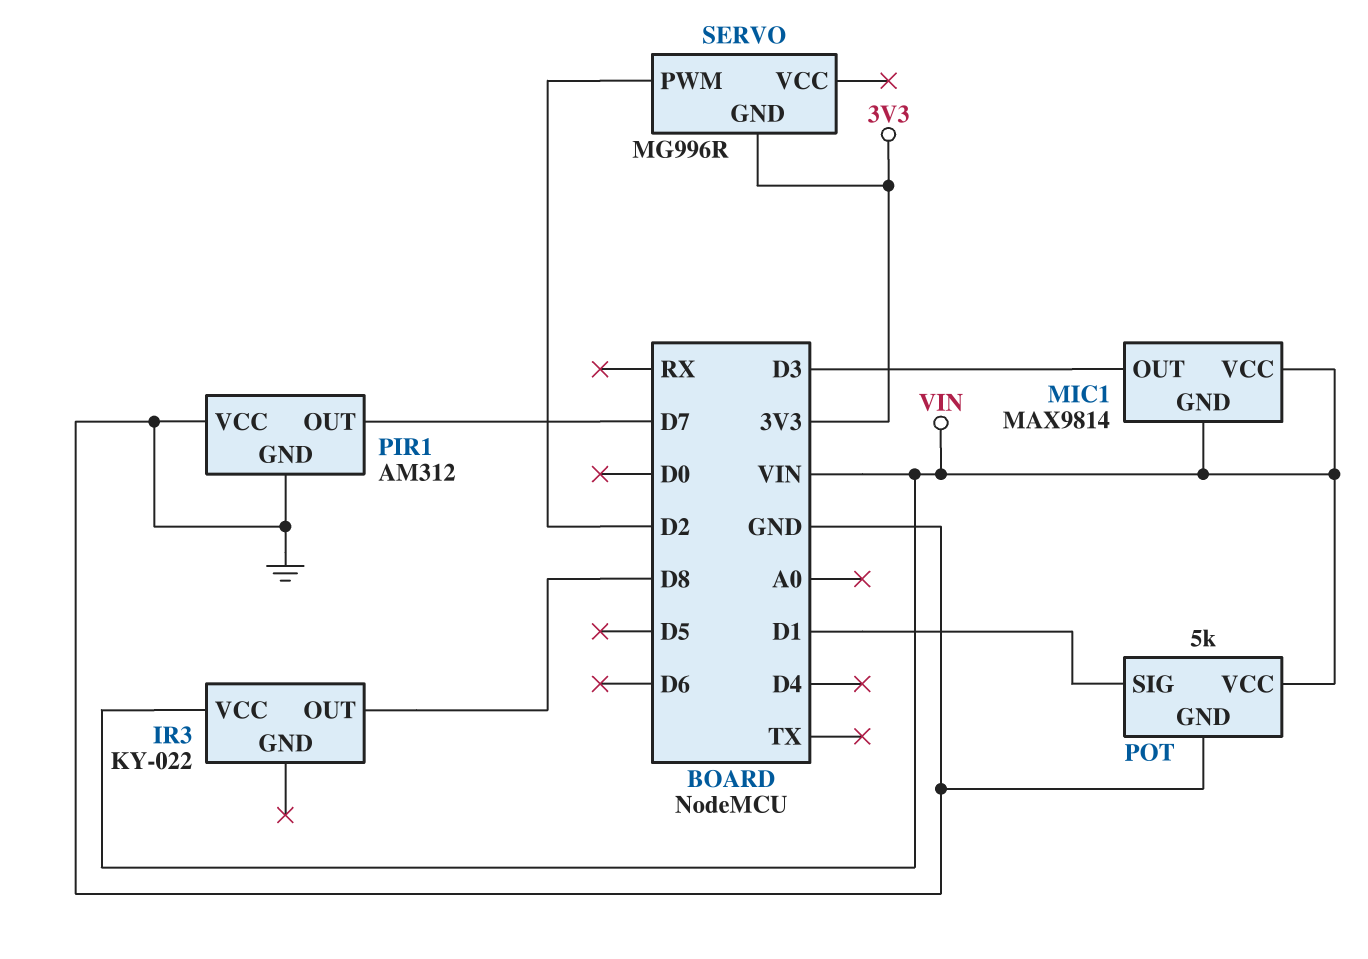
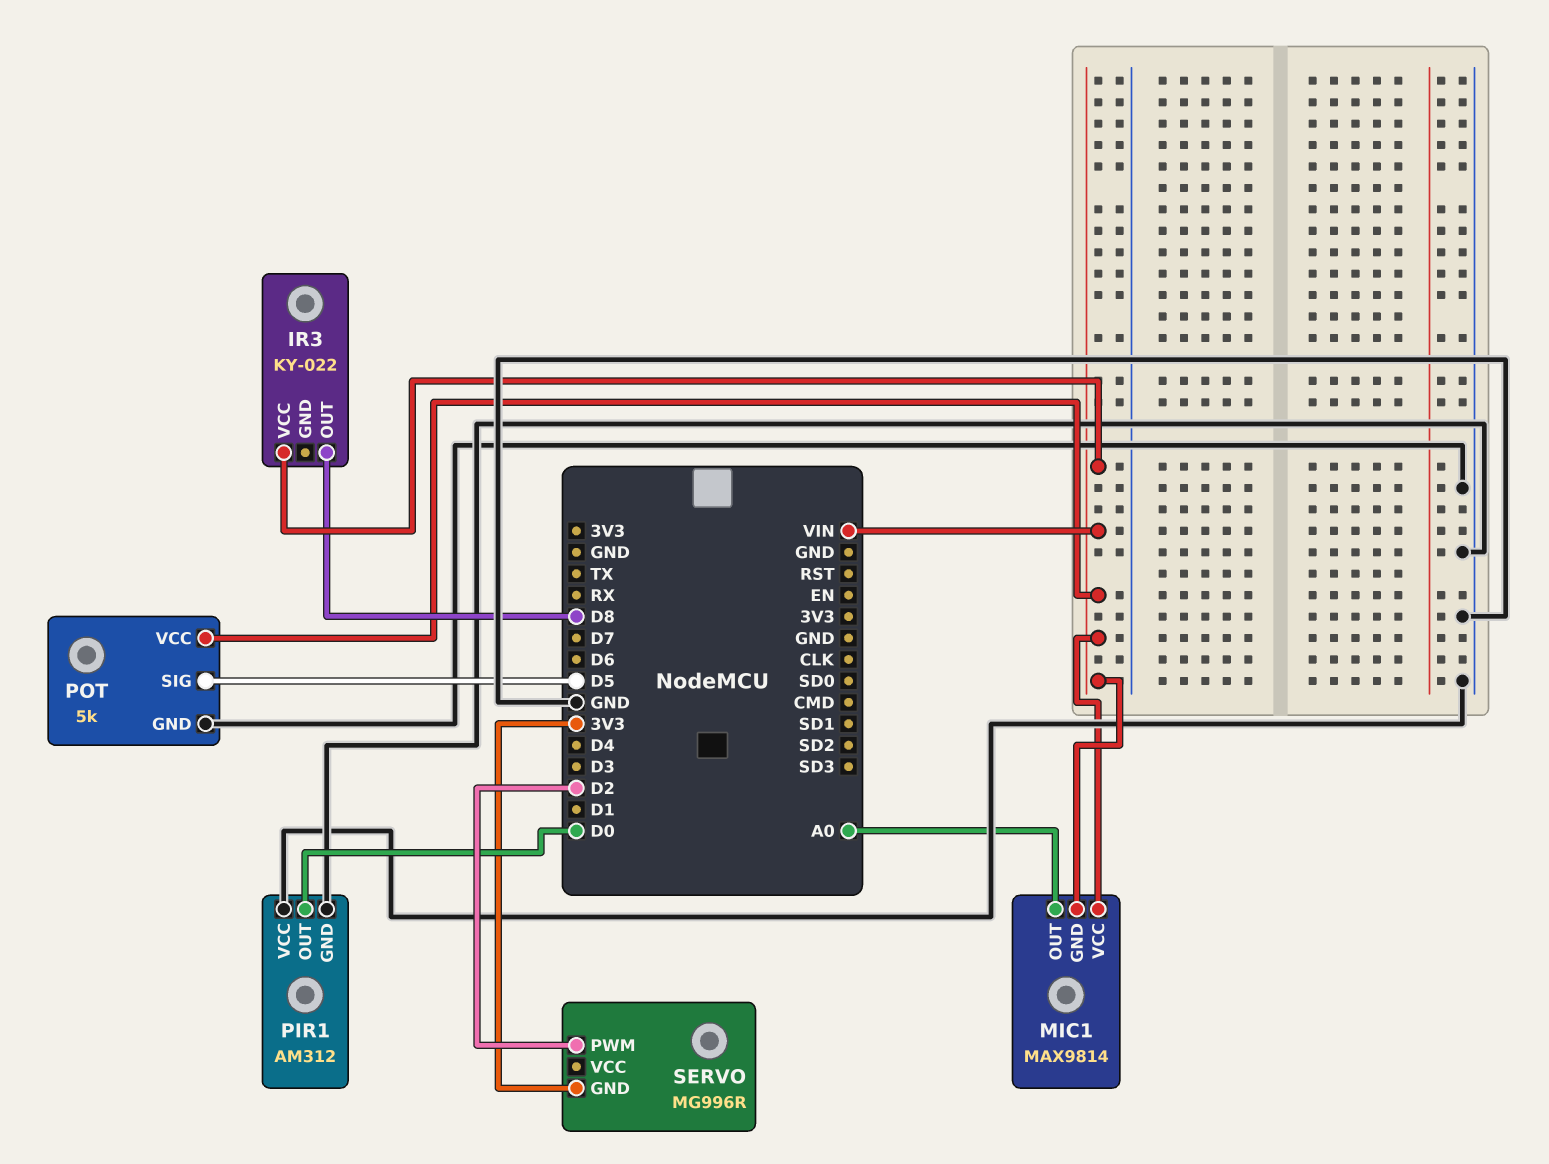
MIC1 pin OUT: D3 -> A0
PIR1 pin OUT: D7 -> D0
POT pin SIG: D1 -> D5

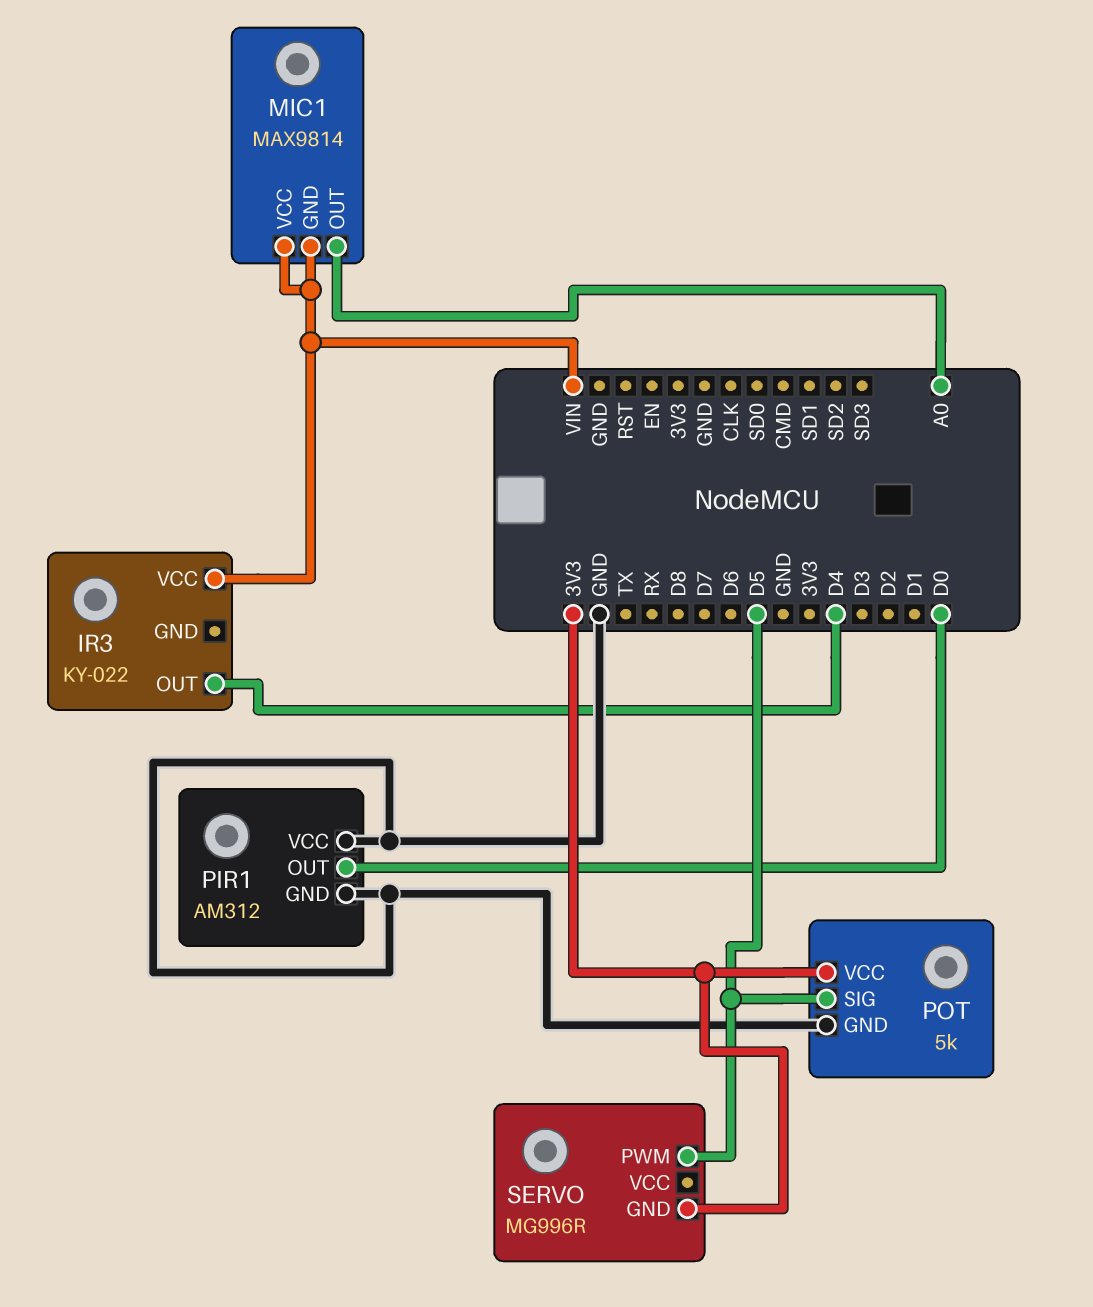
IR3 pin OUT: D8 -> D4
POT pin VCC: VIN -> 3V3
SERVO pin PWM: D2 -> D5

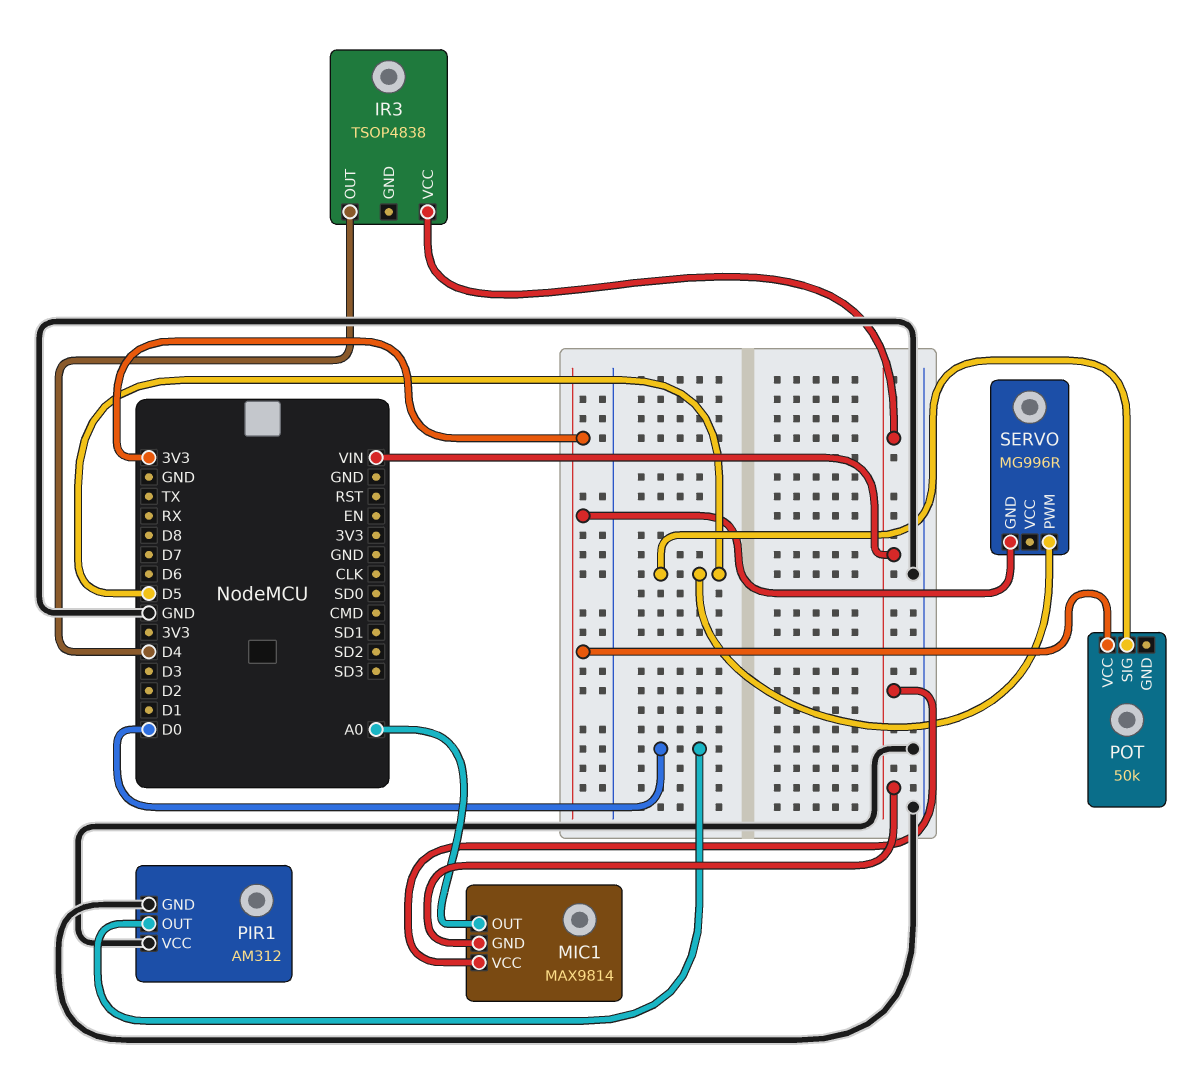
IR3: KY-022 -> TSOP4838
POT: 5k -> 50k
POT pin GND: GND -> none

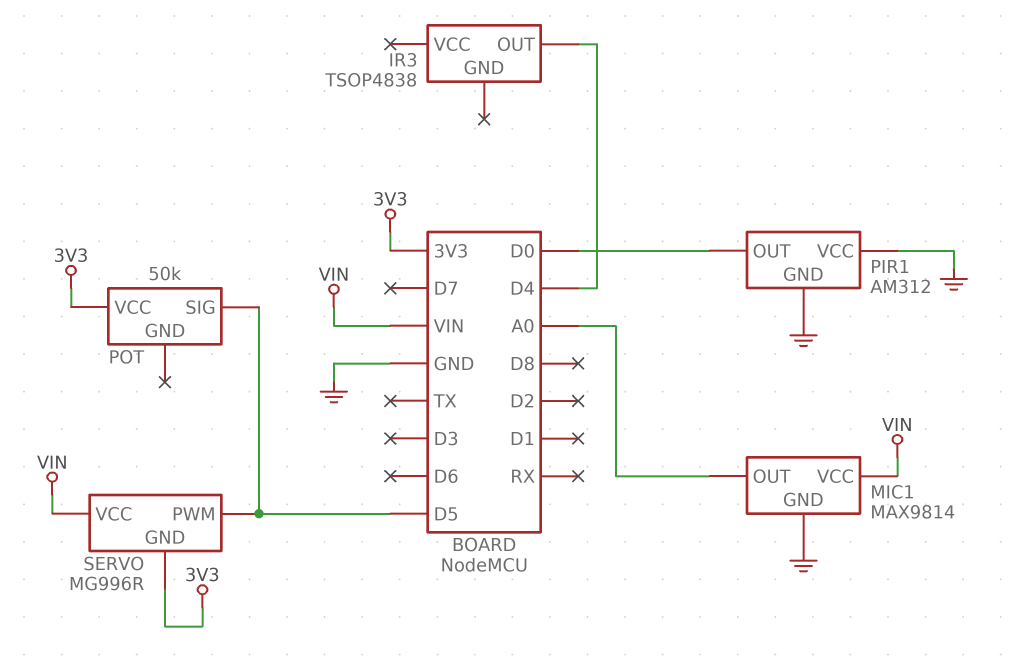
IR3 pin VCC: VIN -> none
MIC1 pin GND: VIN -> GND
SERVO pin VCC: none -> VIN

